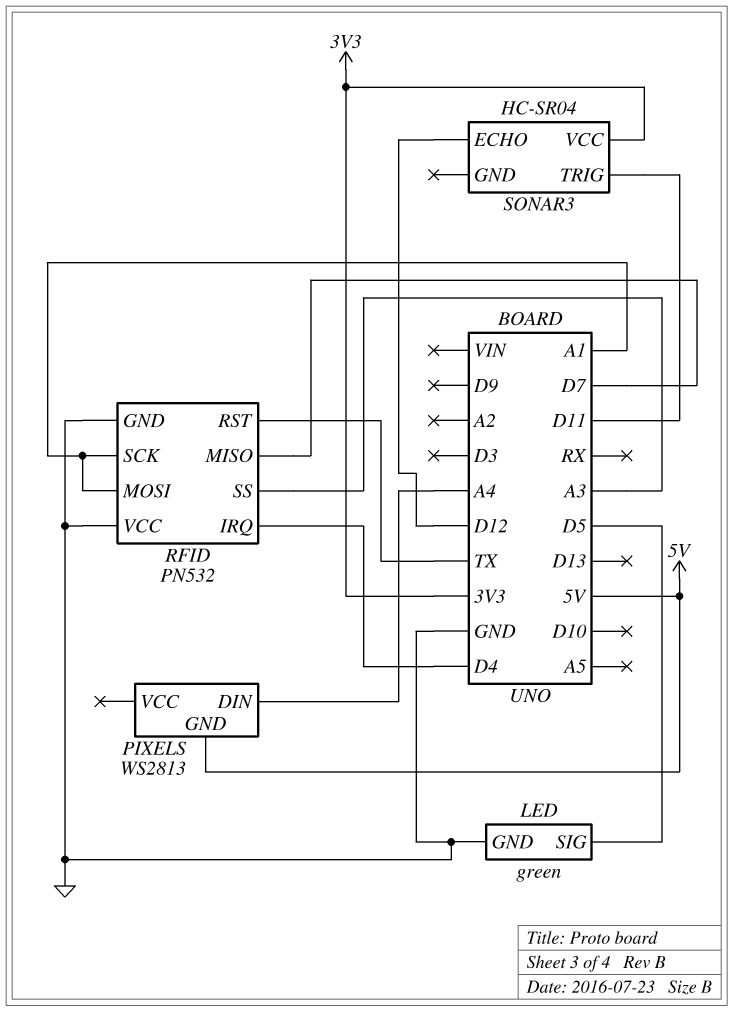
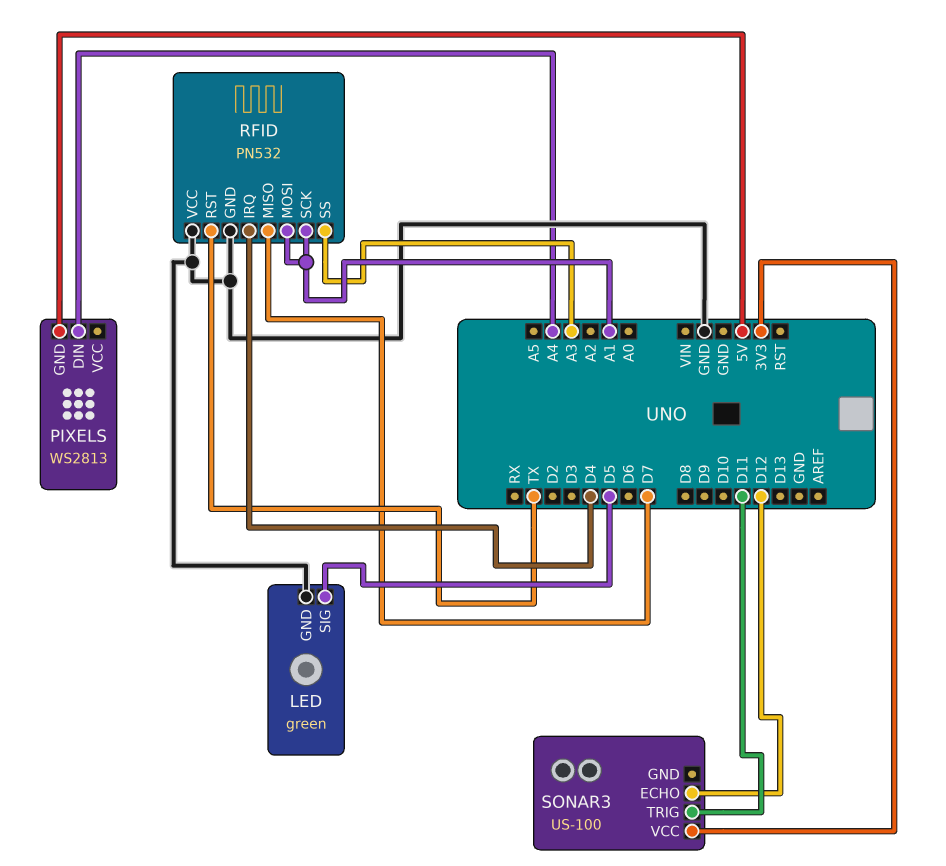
SONAR3: HC-SR04 -> US-100

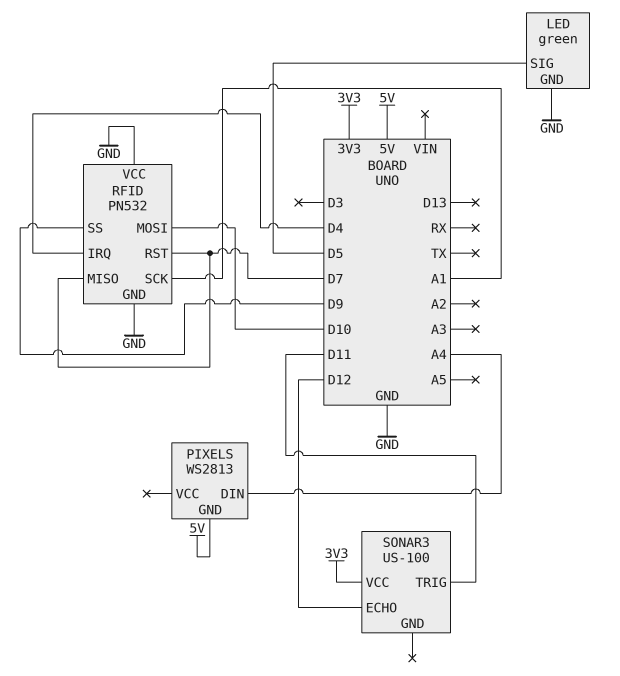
RFID pin MOSI: A1 -> D10
RFID pin RST: TX -> D7
RFID pin SS: A3 -> D9

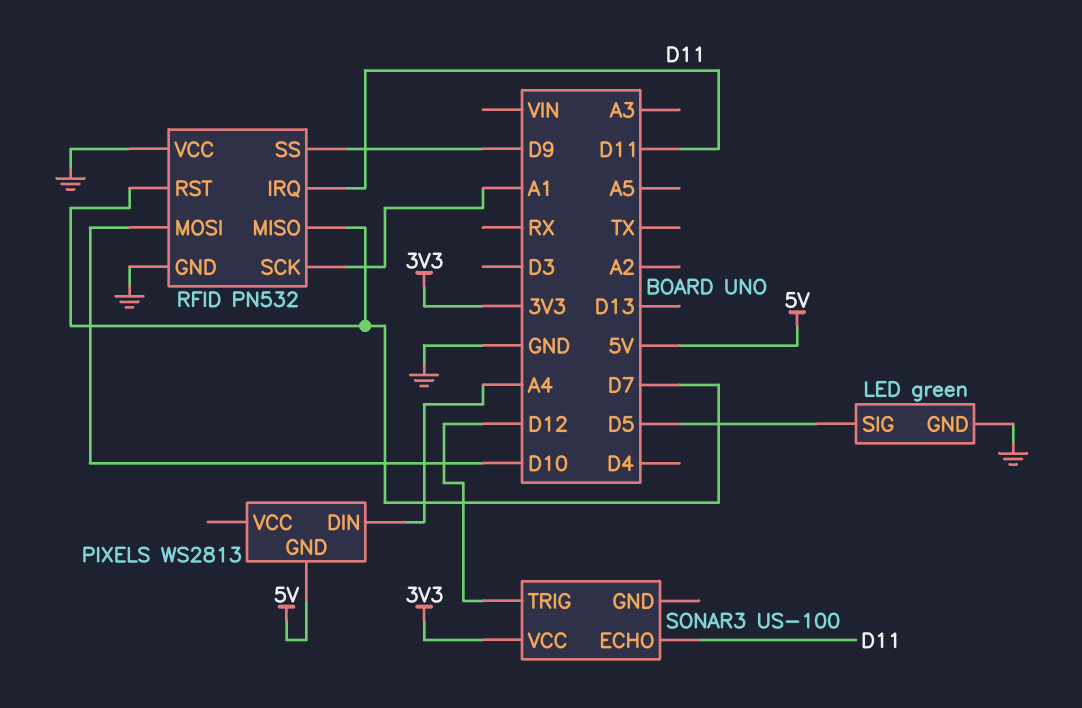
RFID pin IRQ: D4 -> D11
SONAR3 pin ECHO: D12 -> D11
SONAR3 pin TRIG: D11 -> D12

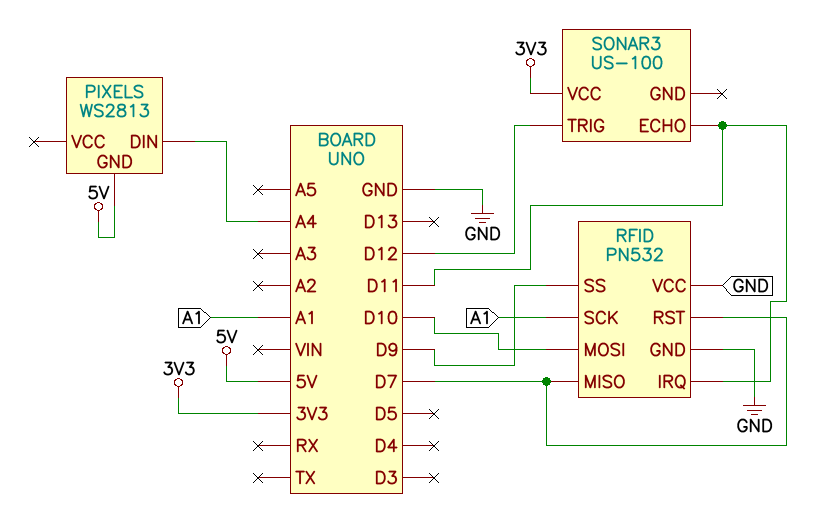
LED: green -> none
LED pin GND: GND -> none
LED pin SIG: D5 -> none

